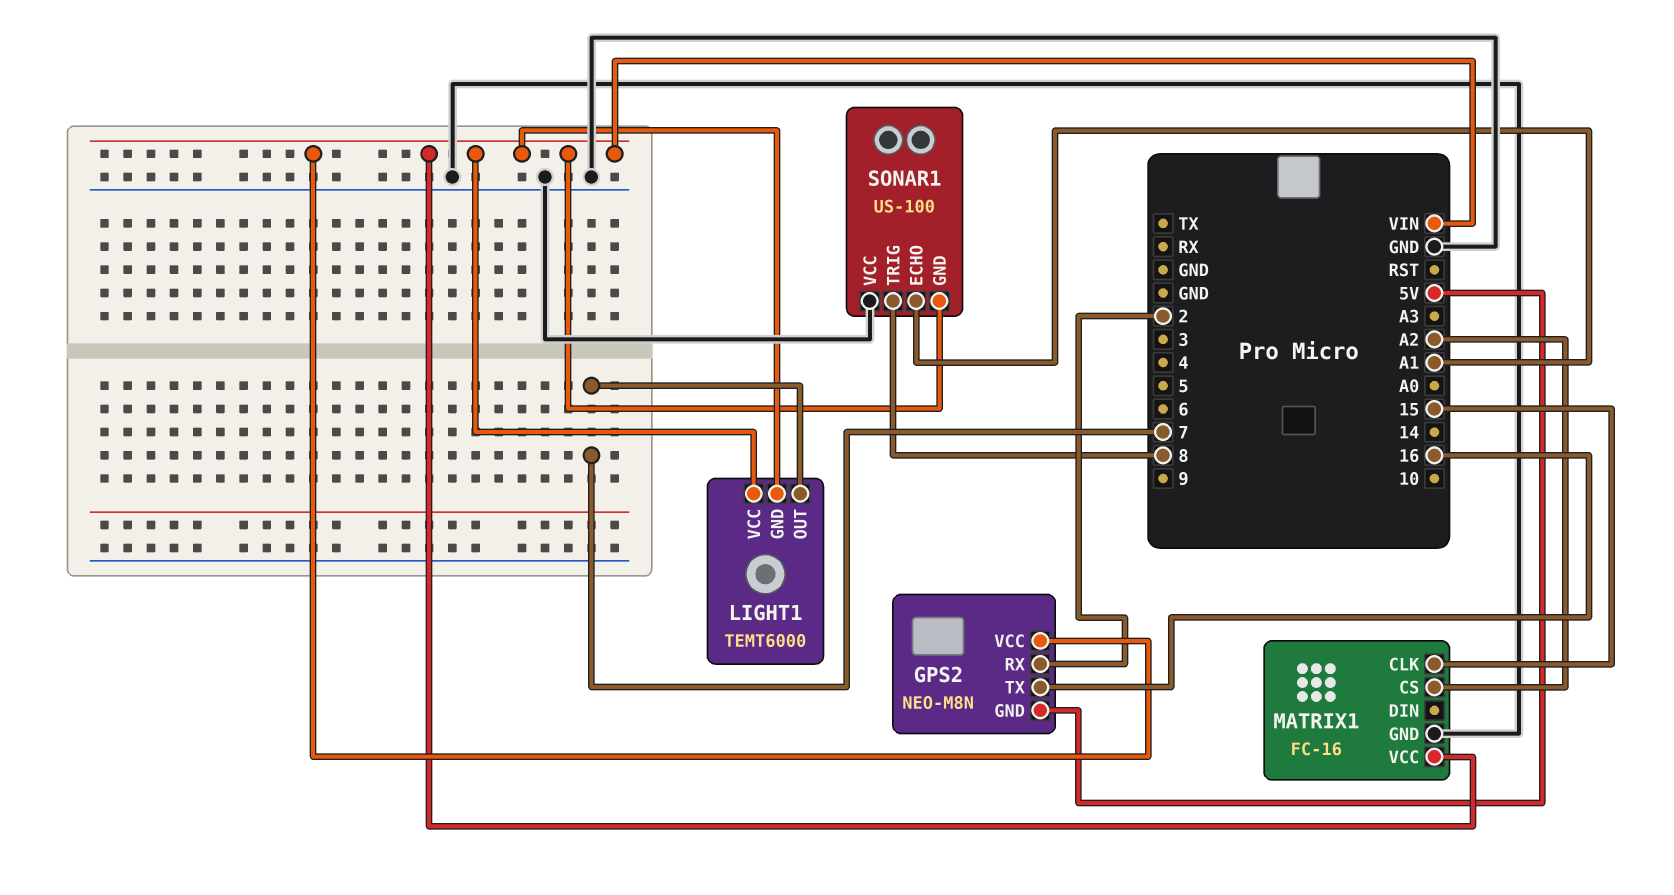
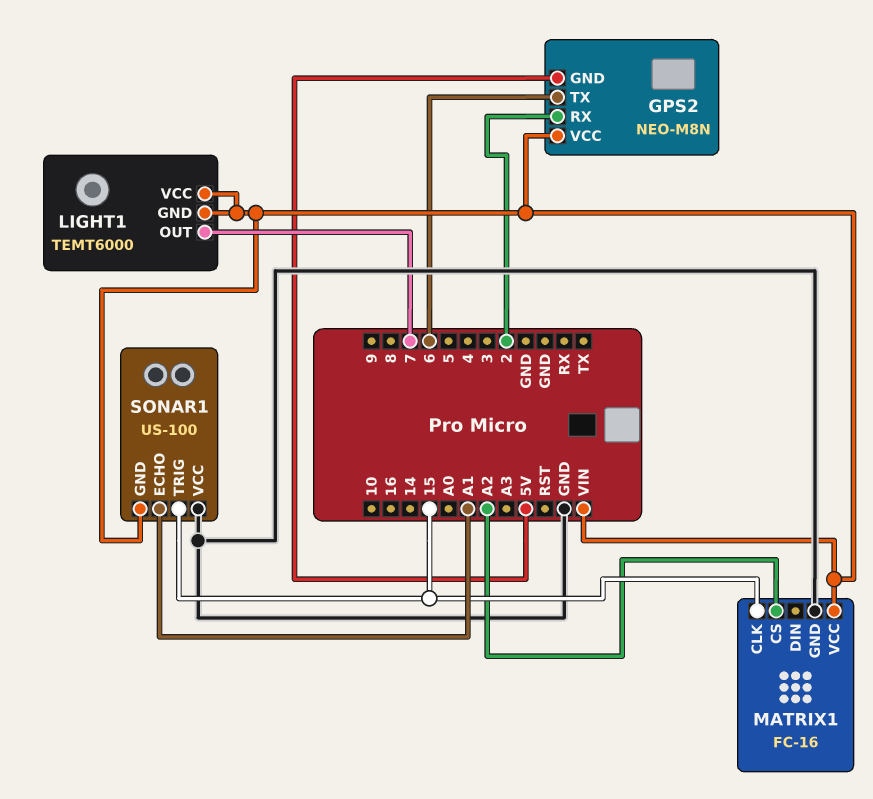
GPS2 pin TX: 16 -> 6
SONAR1 pin TRIG: 8 -> 15

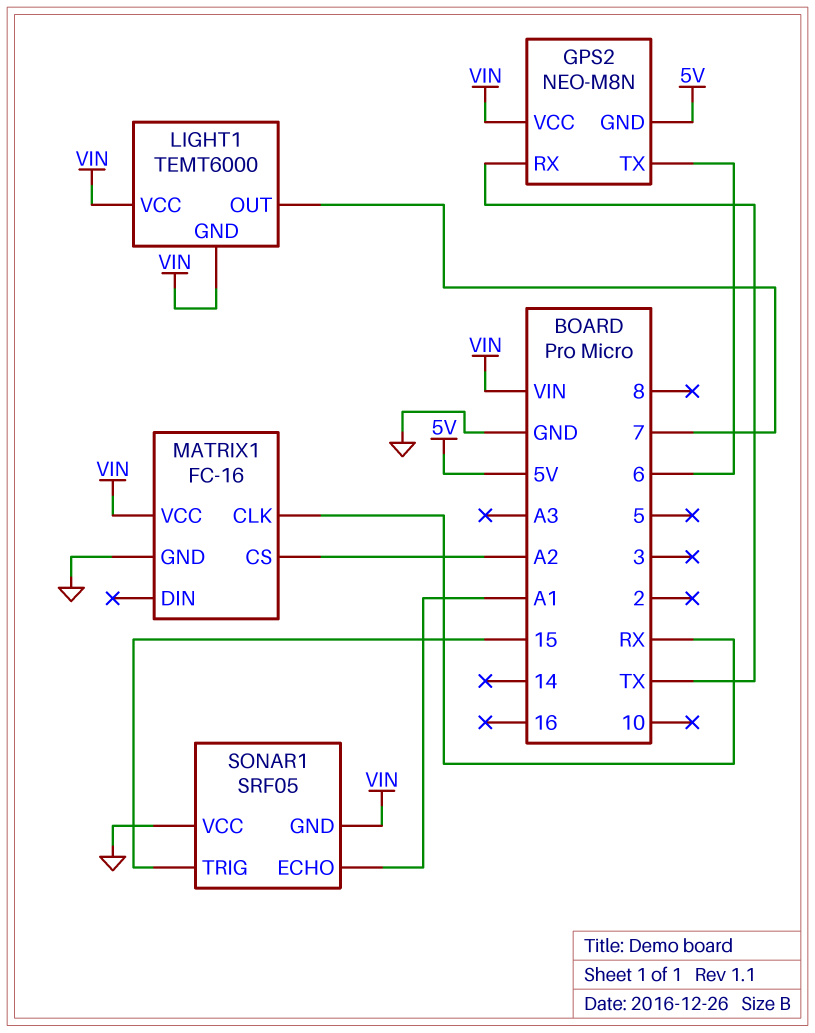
GPS2 pin RX: 2 -> TX
MATRIX1 pin CLK: 15 -> RX
SONAR1: US-100 -> SRF05

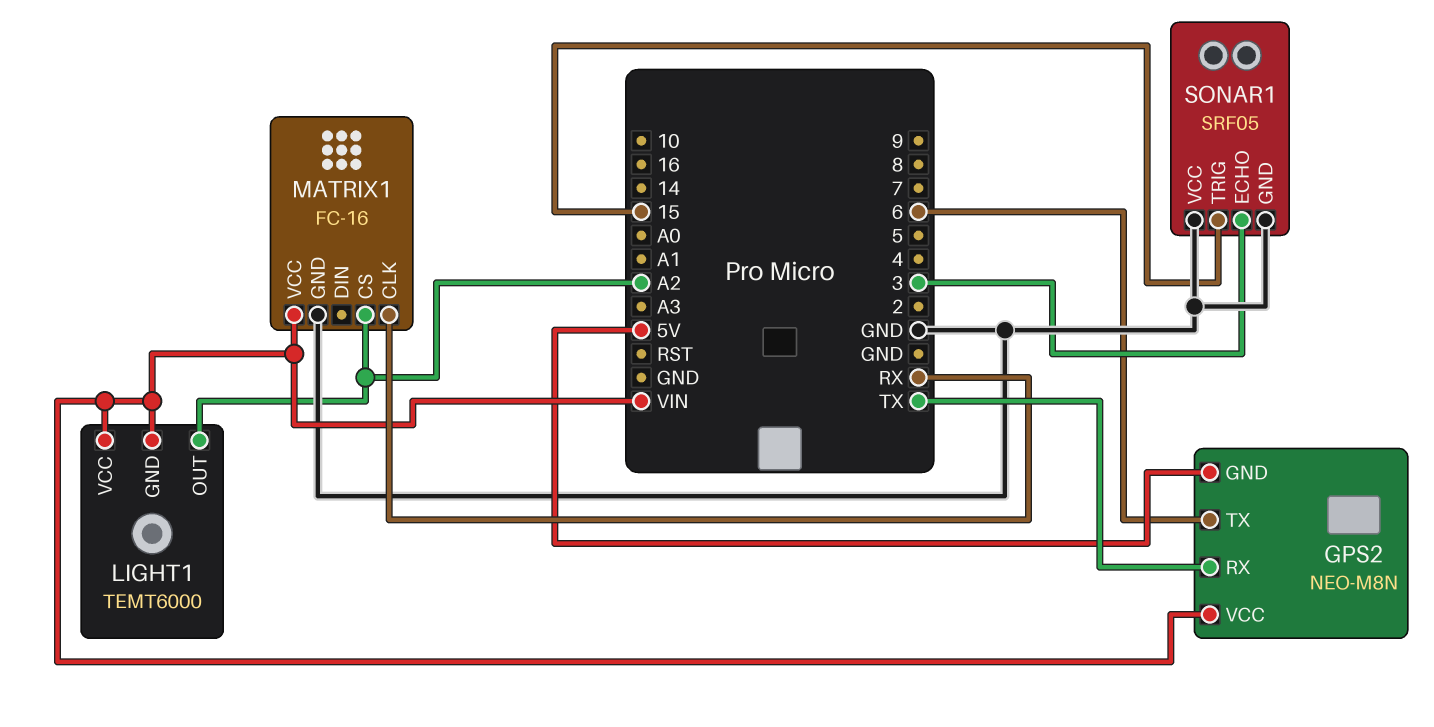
LIGHT1 pin OUT: 7 -> A2
SONAR1 pin ECHO: A1 -> 3
SONAR1 pin GND: VIN -> GND

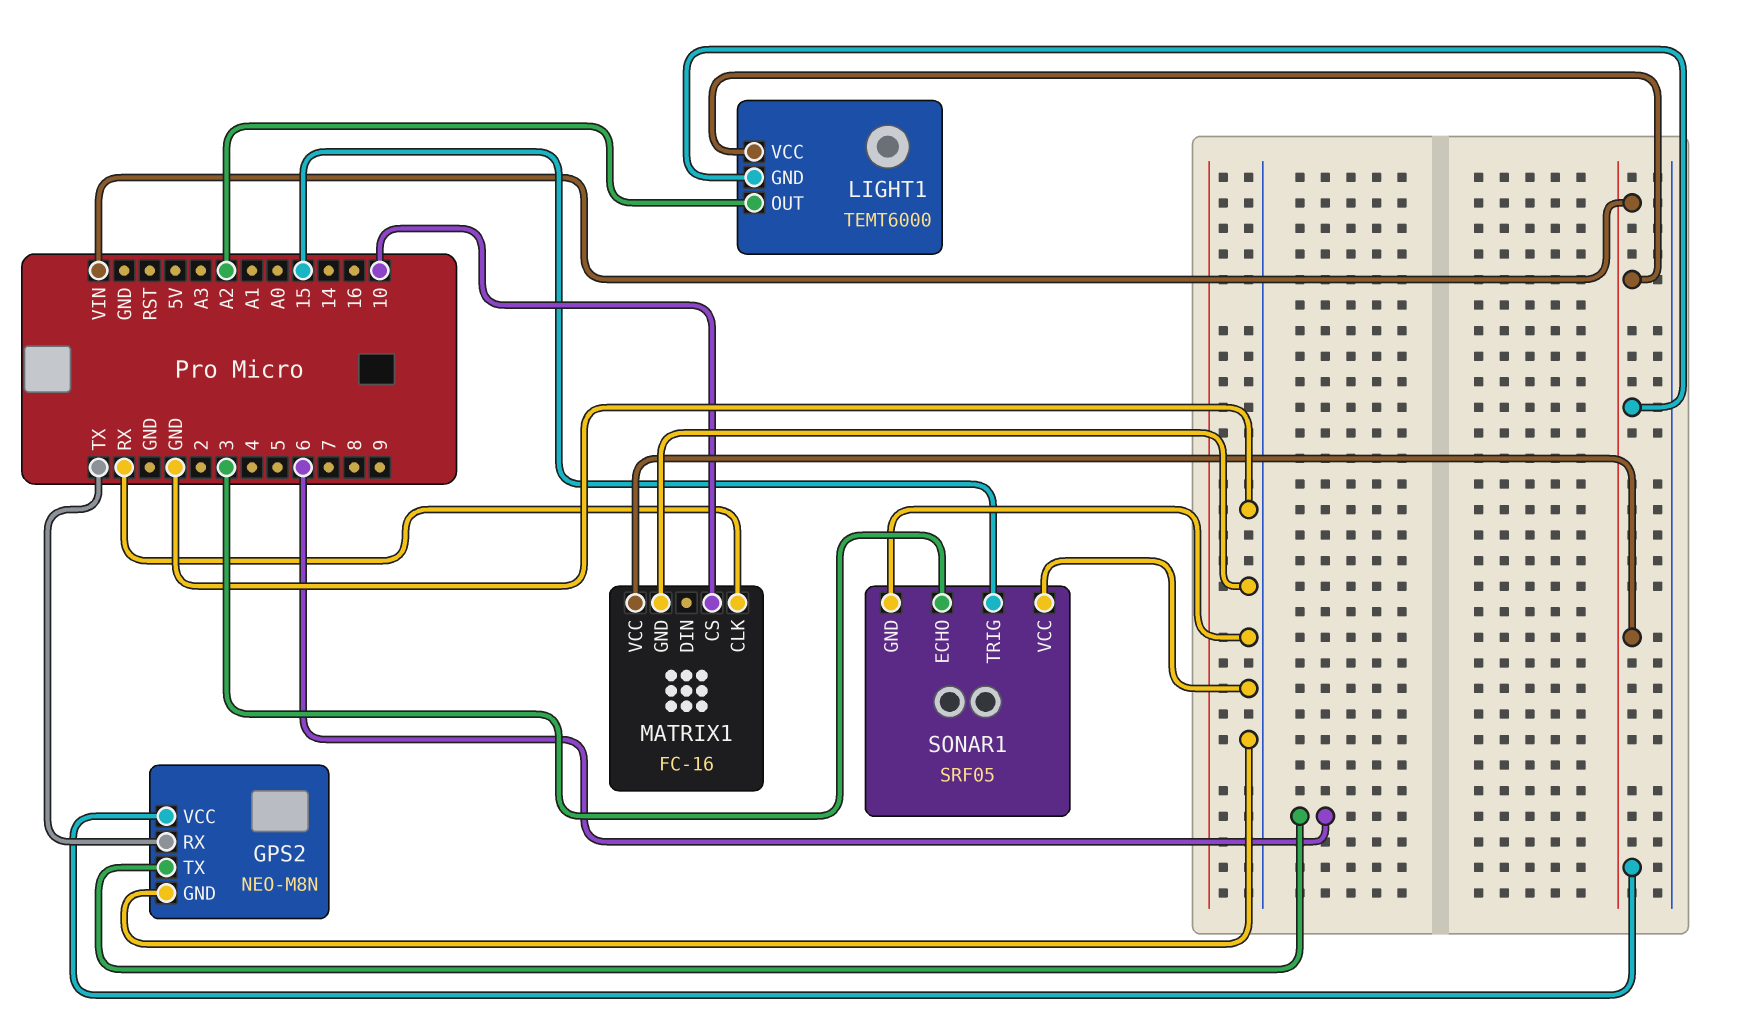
GPS2 pin GND: 5V -> GND
MATRIX1 pin CS: A2 -> 10

